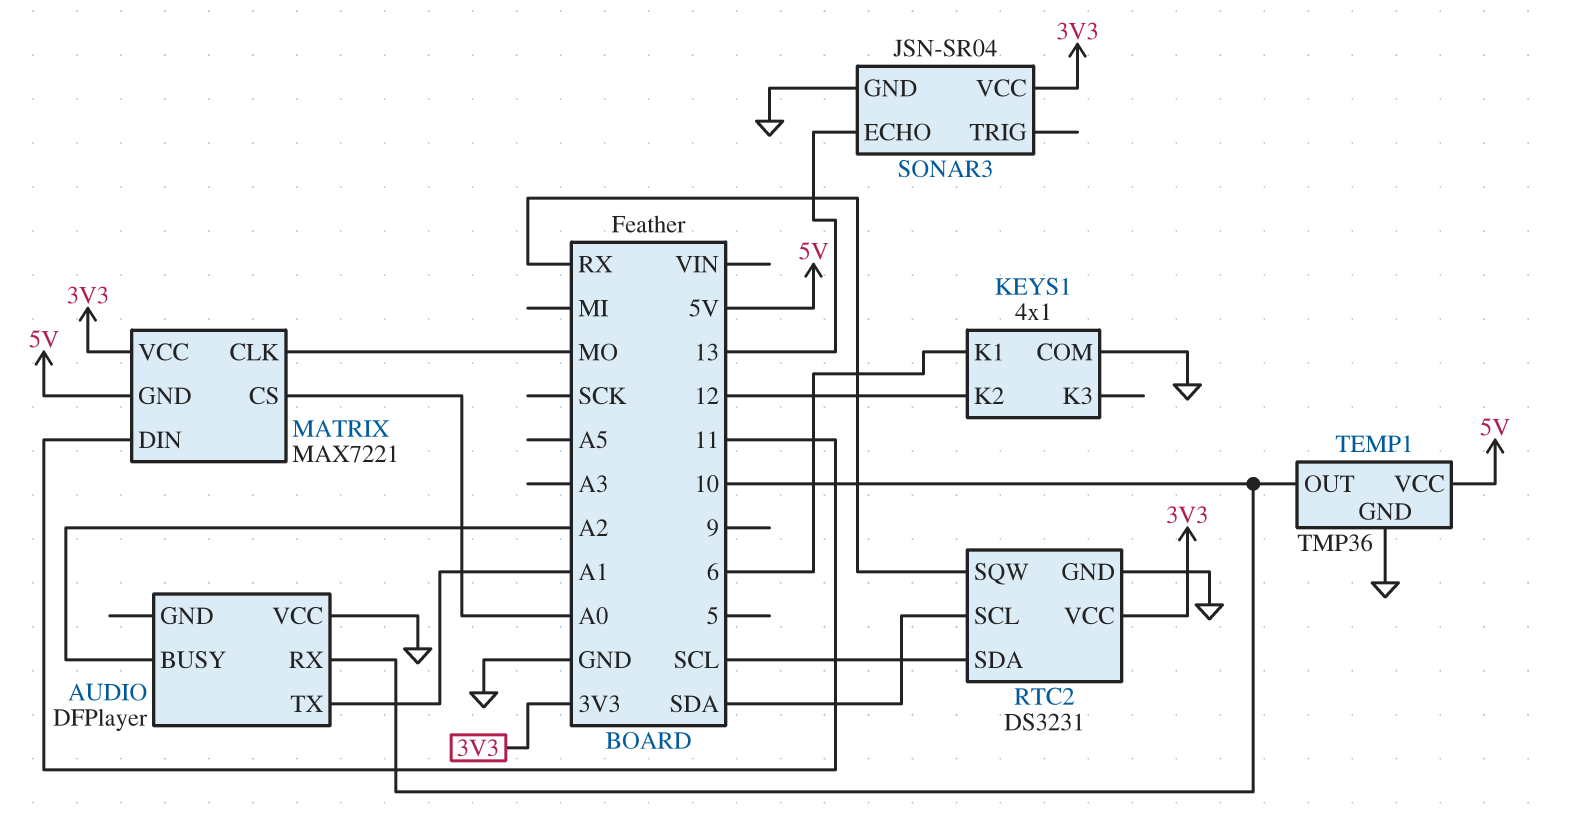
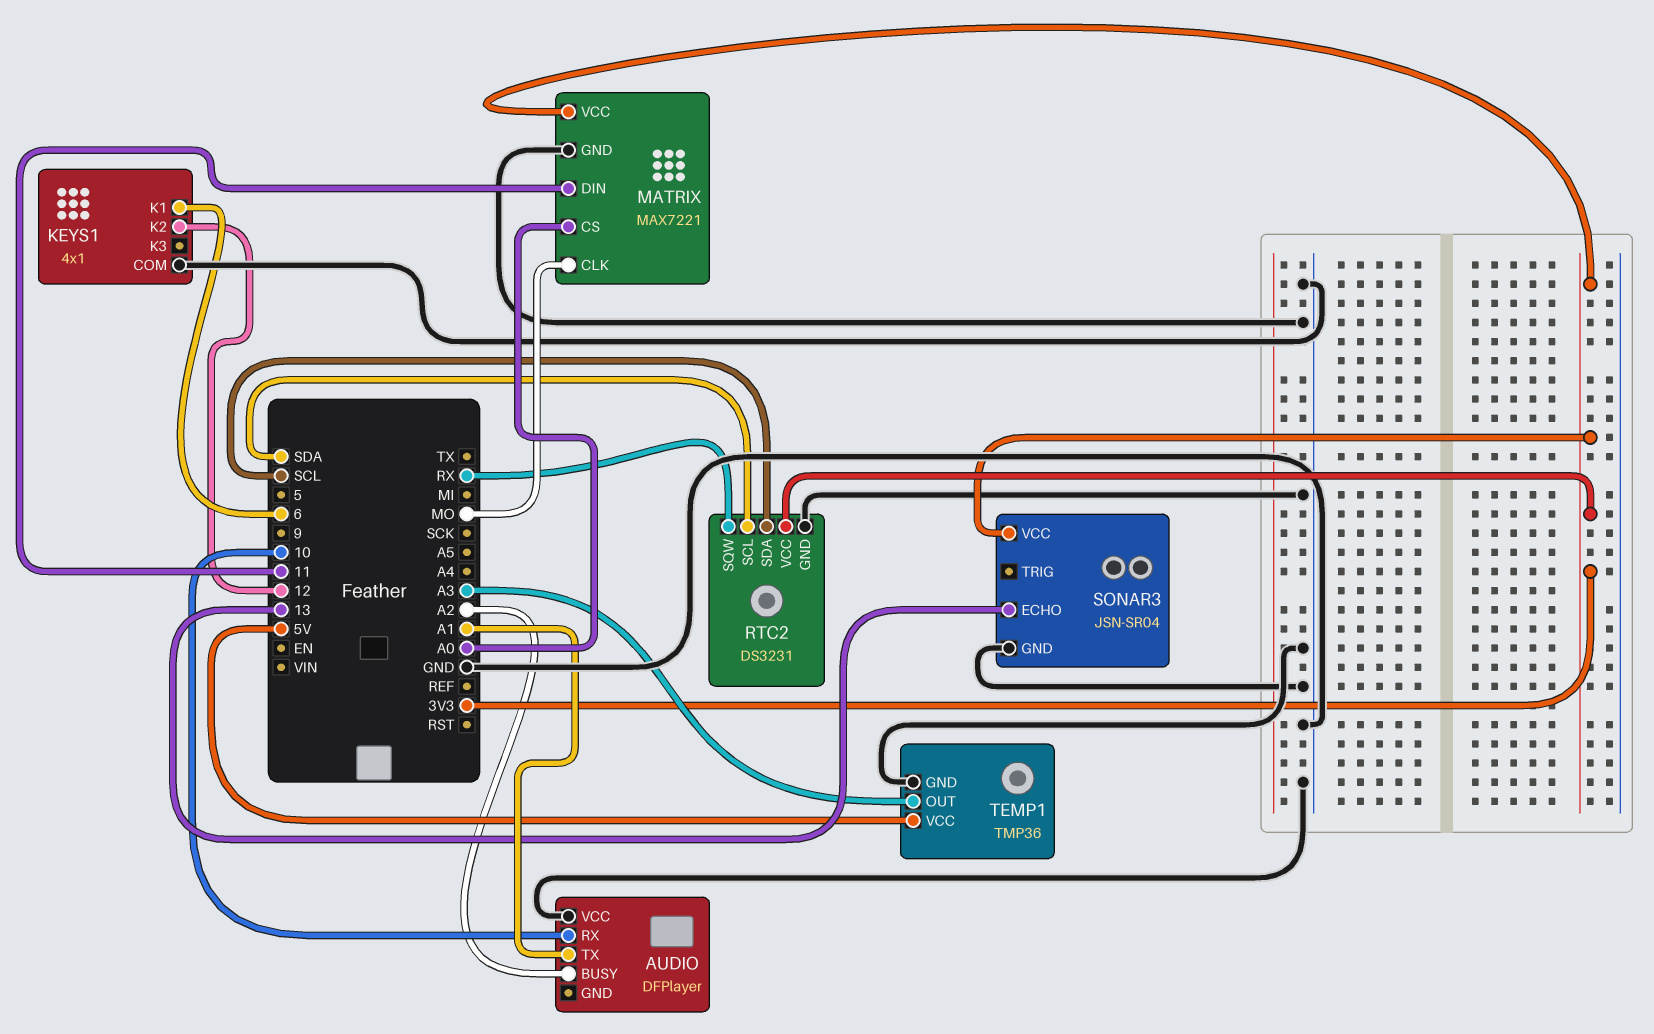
MATRIX pin GND: 5V -> GND
TEMP1 pin OUT: 10 -> A3

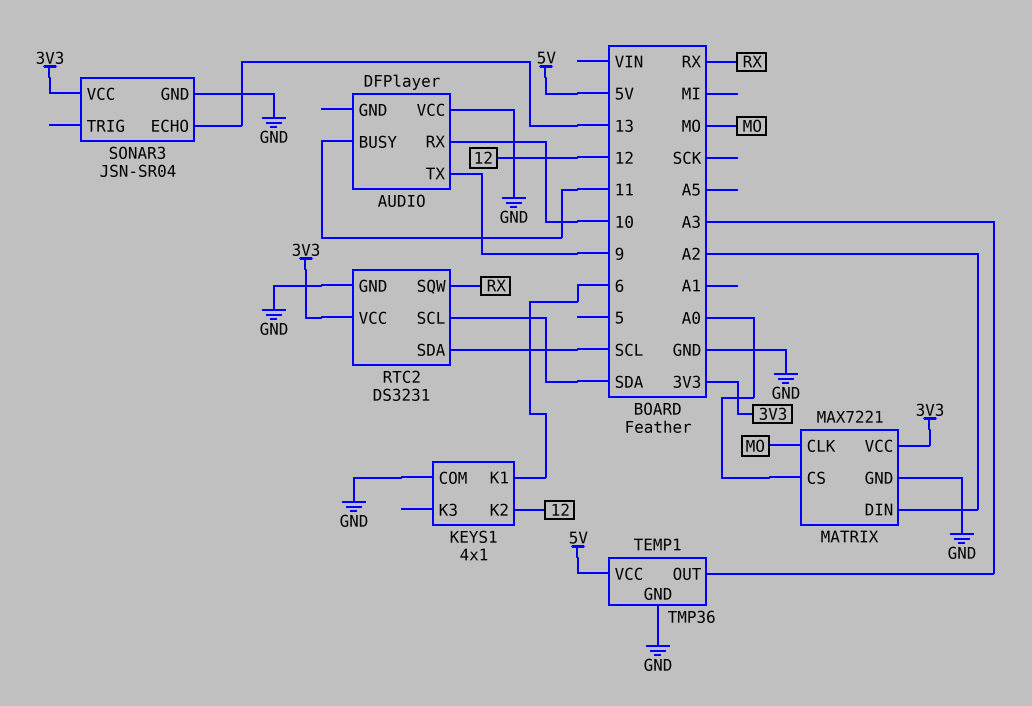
AUDIO pin BUSY: A2 -> 11
AUDIO pin TX: A1 -> 9
MATRIX pin DIN: 11 -> A2

